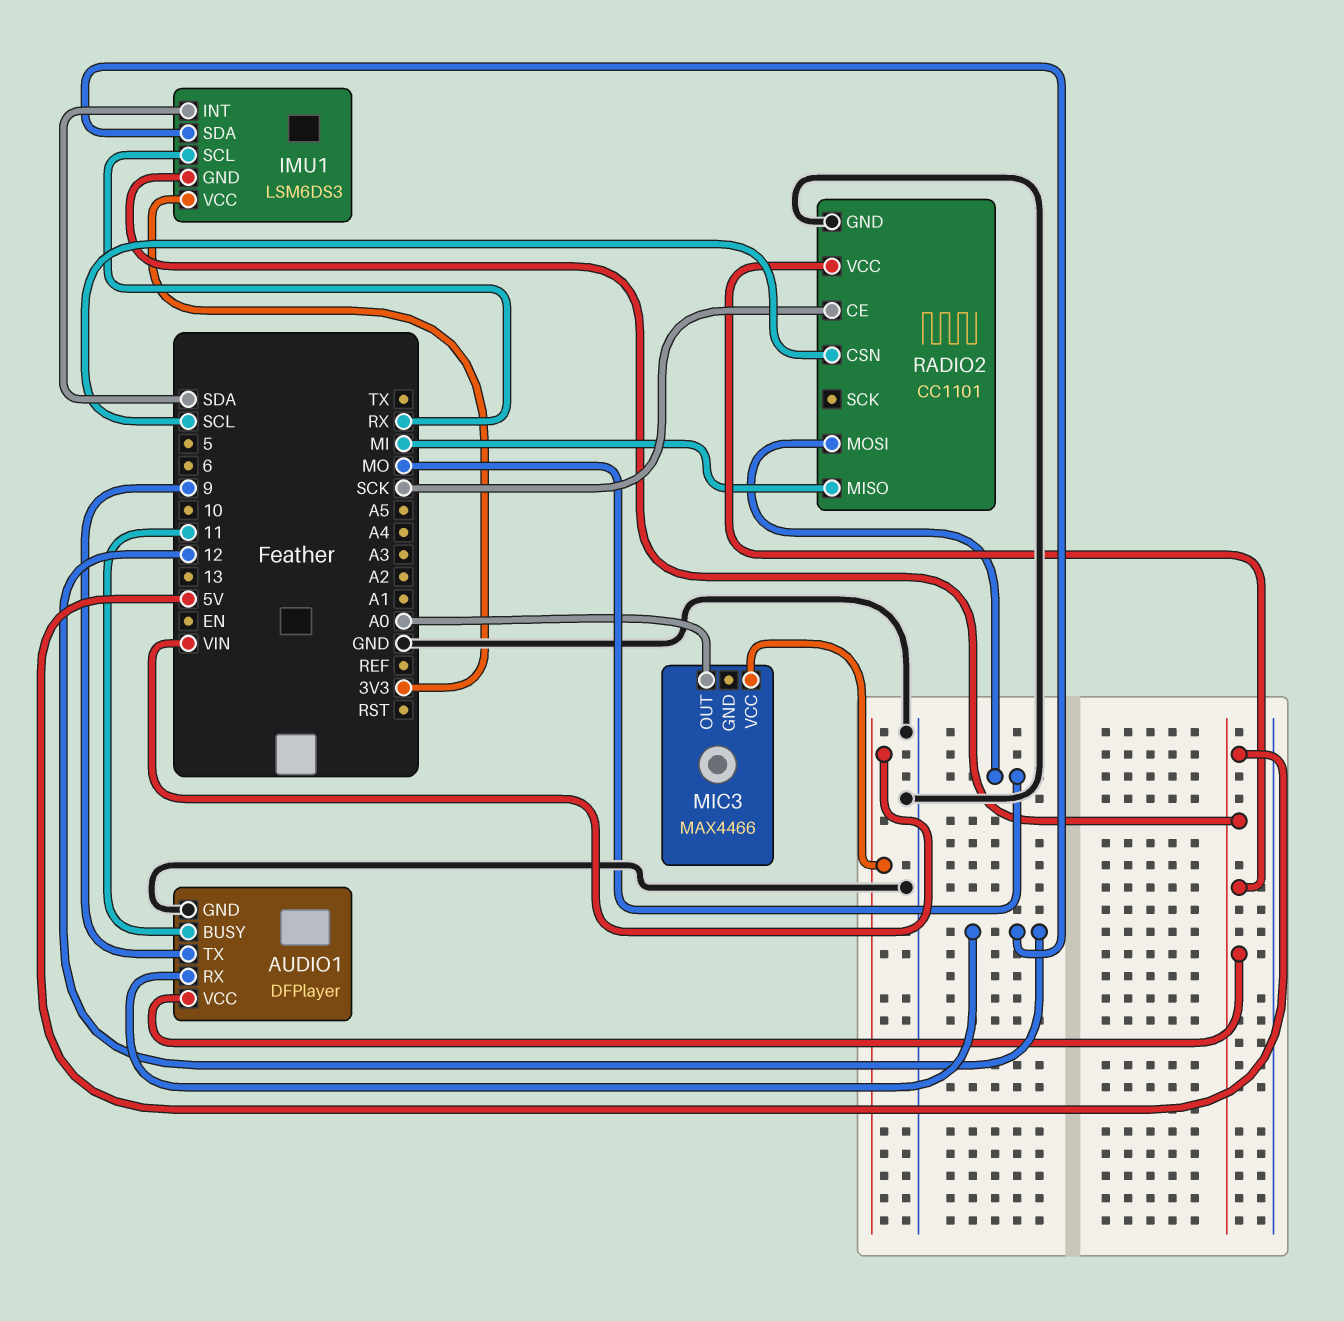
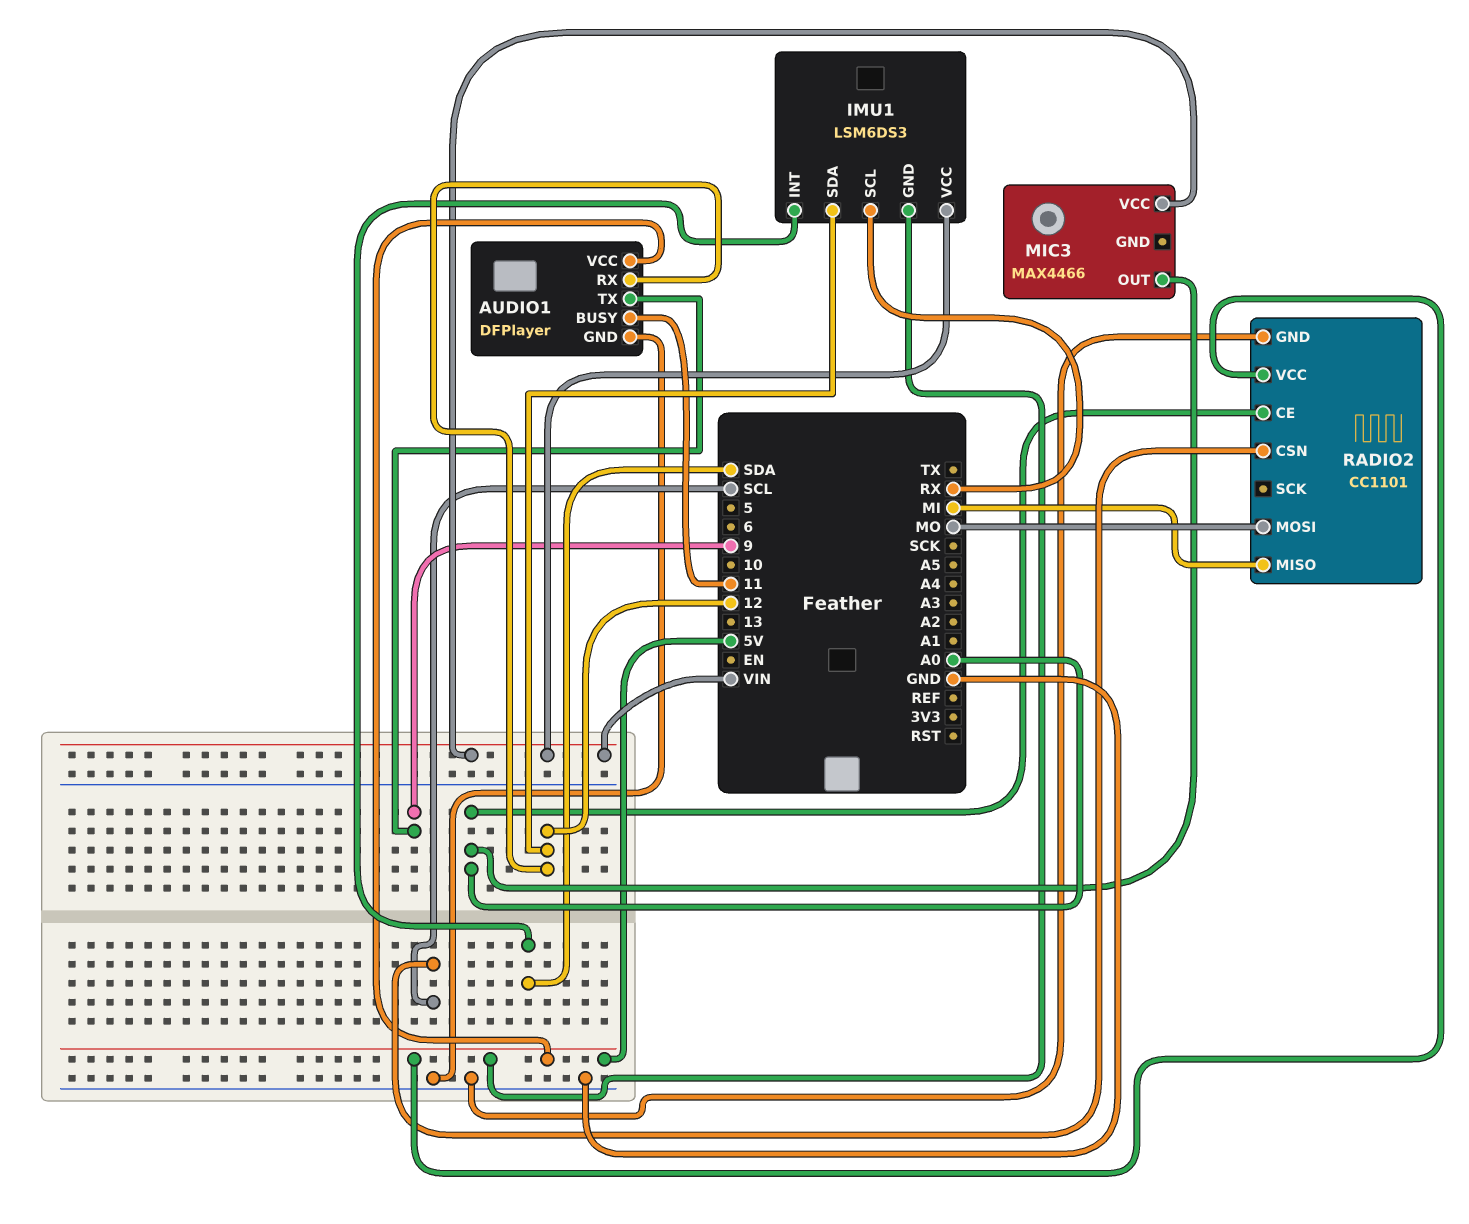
IMU1 pin VCC: 3V3 -> VIN
RADIO2 pin CE: SCK -> A0

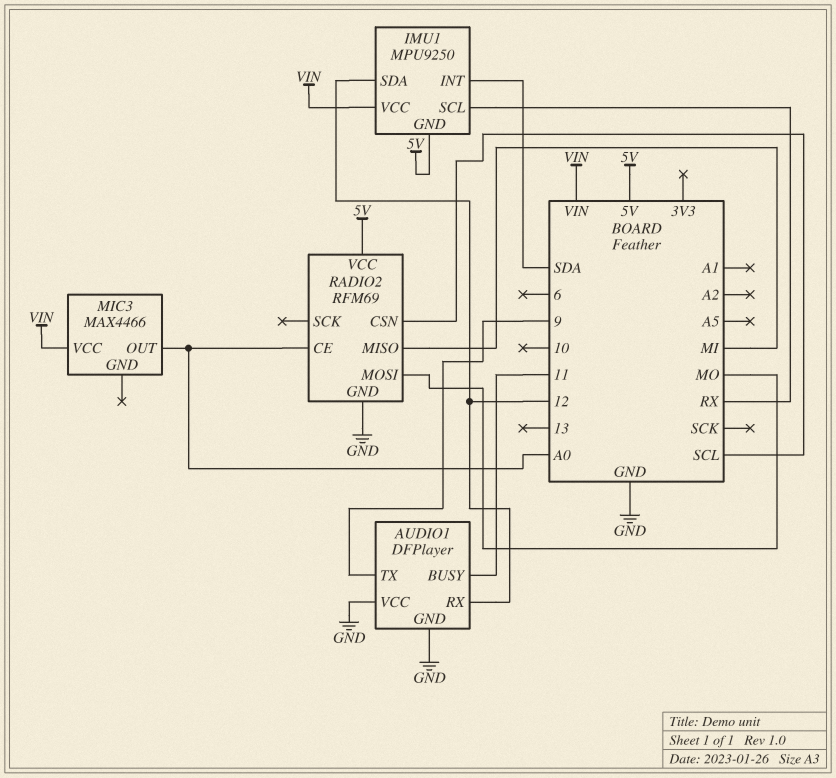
AUDIO1 pin VCC: 5V -> GND
IMU1: LSM6DS3 -> MPU9250
RADIO2: CC1101 -> RFM69

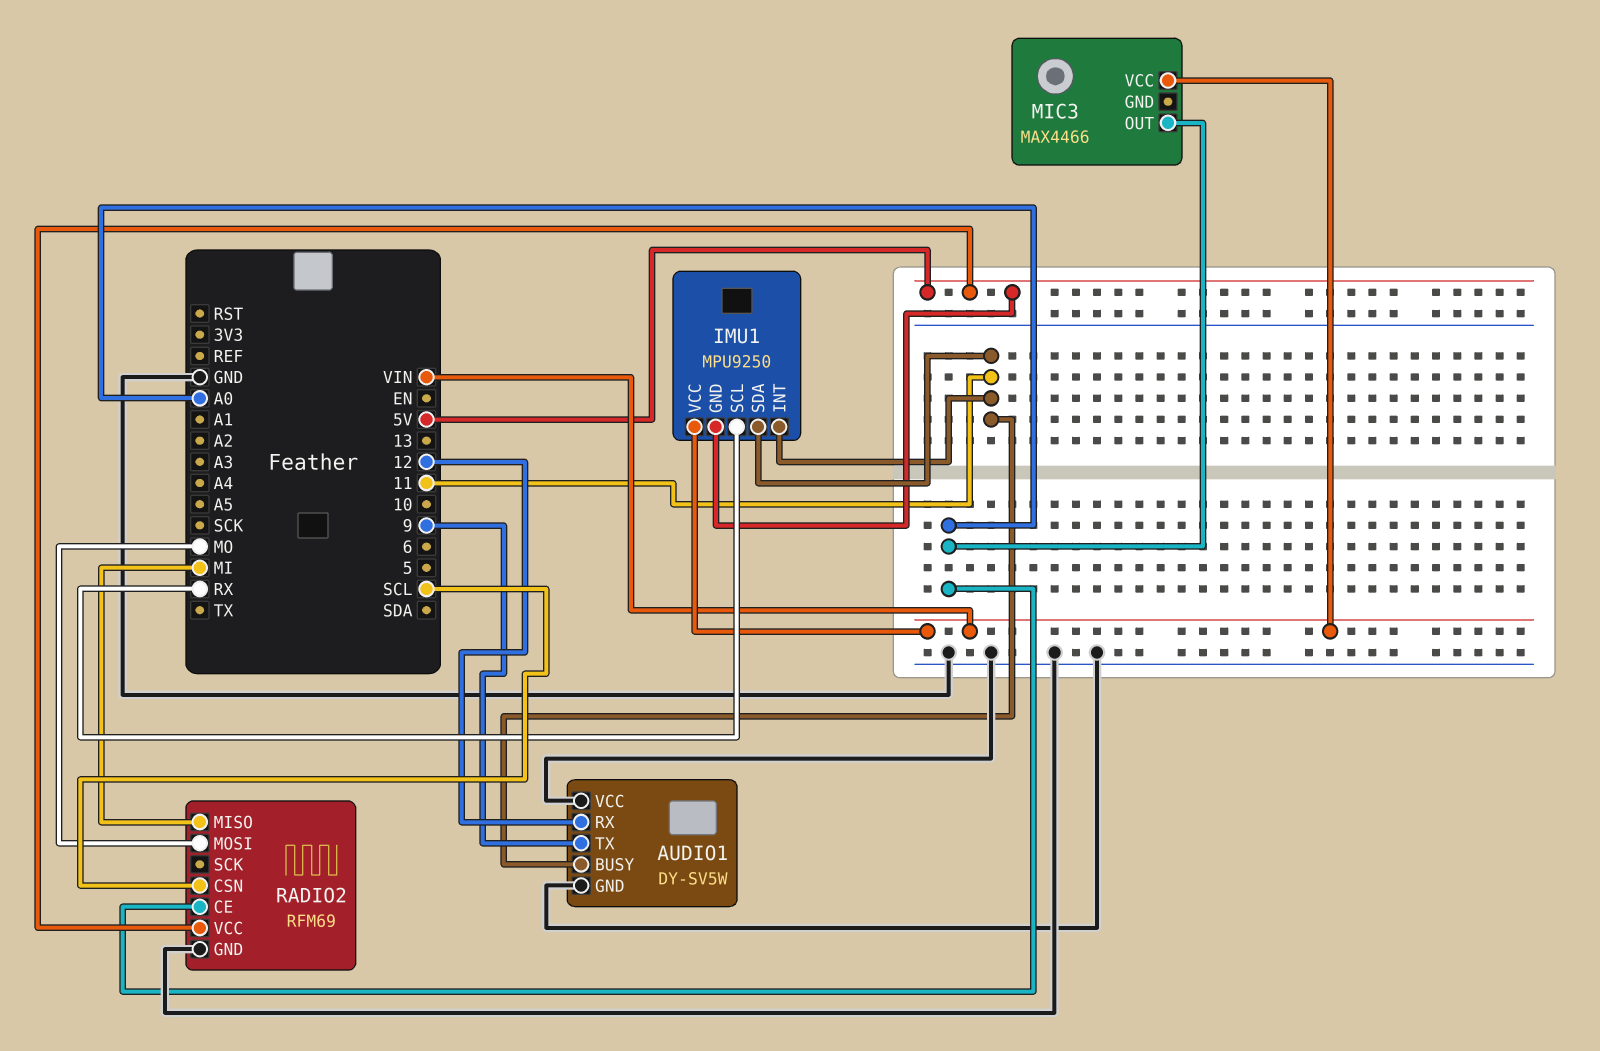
AUDIO1: DFPlayer -> DY-SV5W
IMU1 pin INT: SDA -> 11
IMU1 pin SDA: 12 -> 11

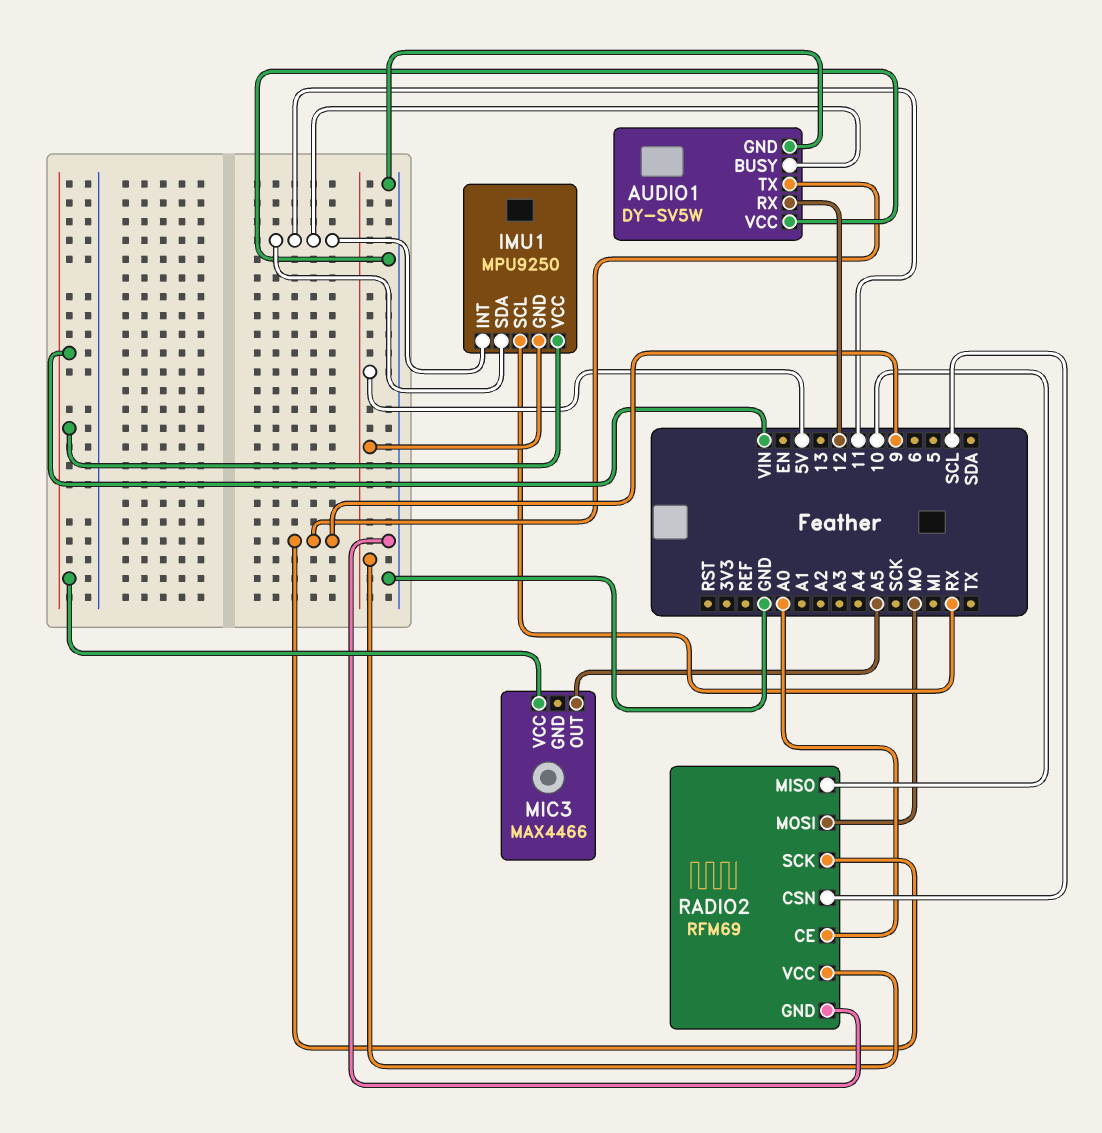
MIC3 pin OUT: A0 -> A5
RADIO2 pin MISO: MI -> 10
RADIO2 pin SCK: none -> 9

